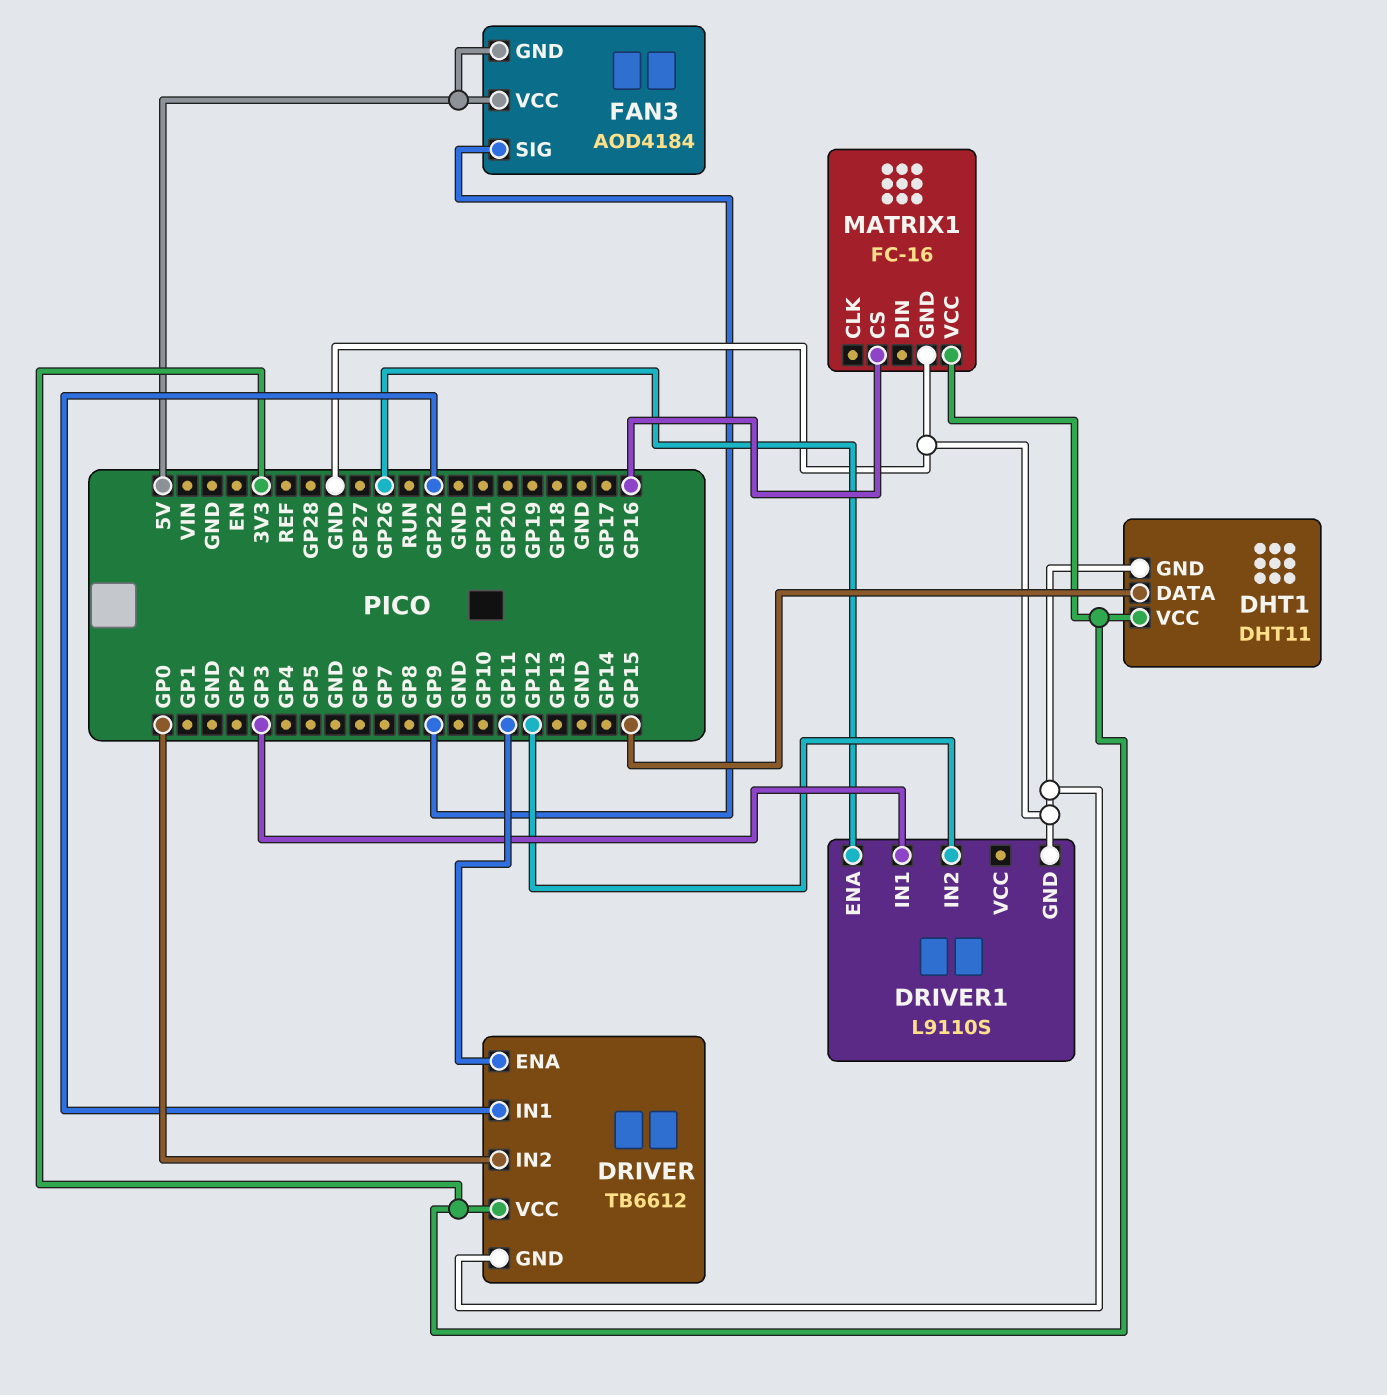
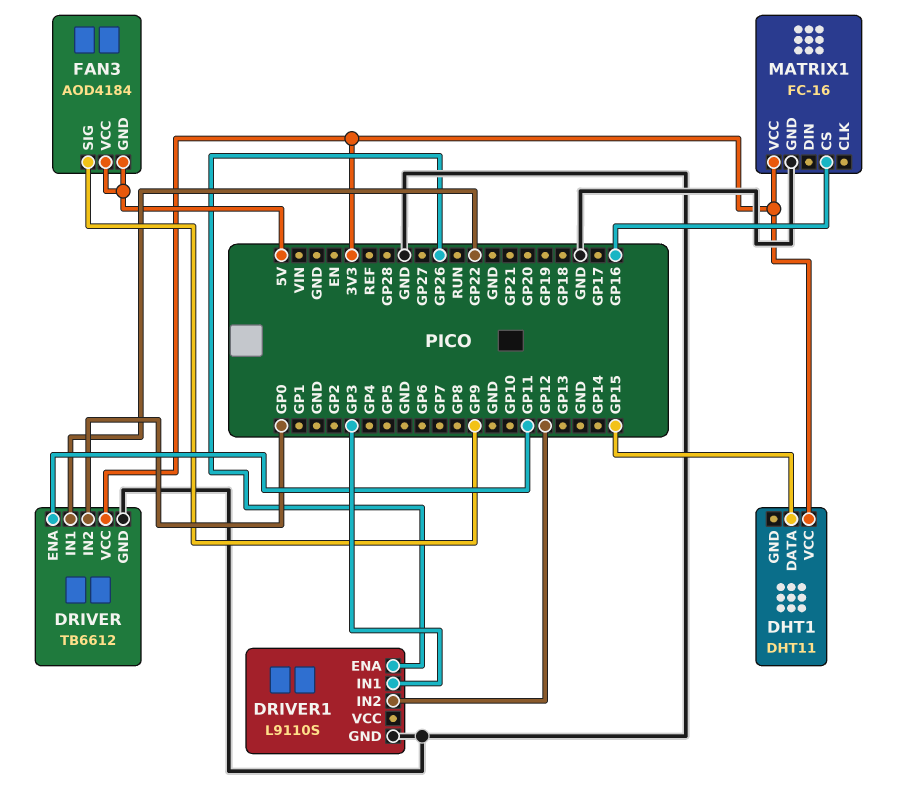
DHT1 pin GND: GND -> none

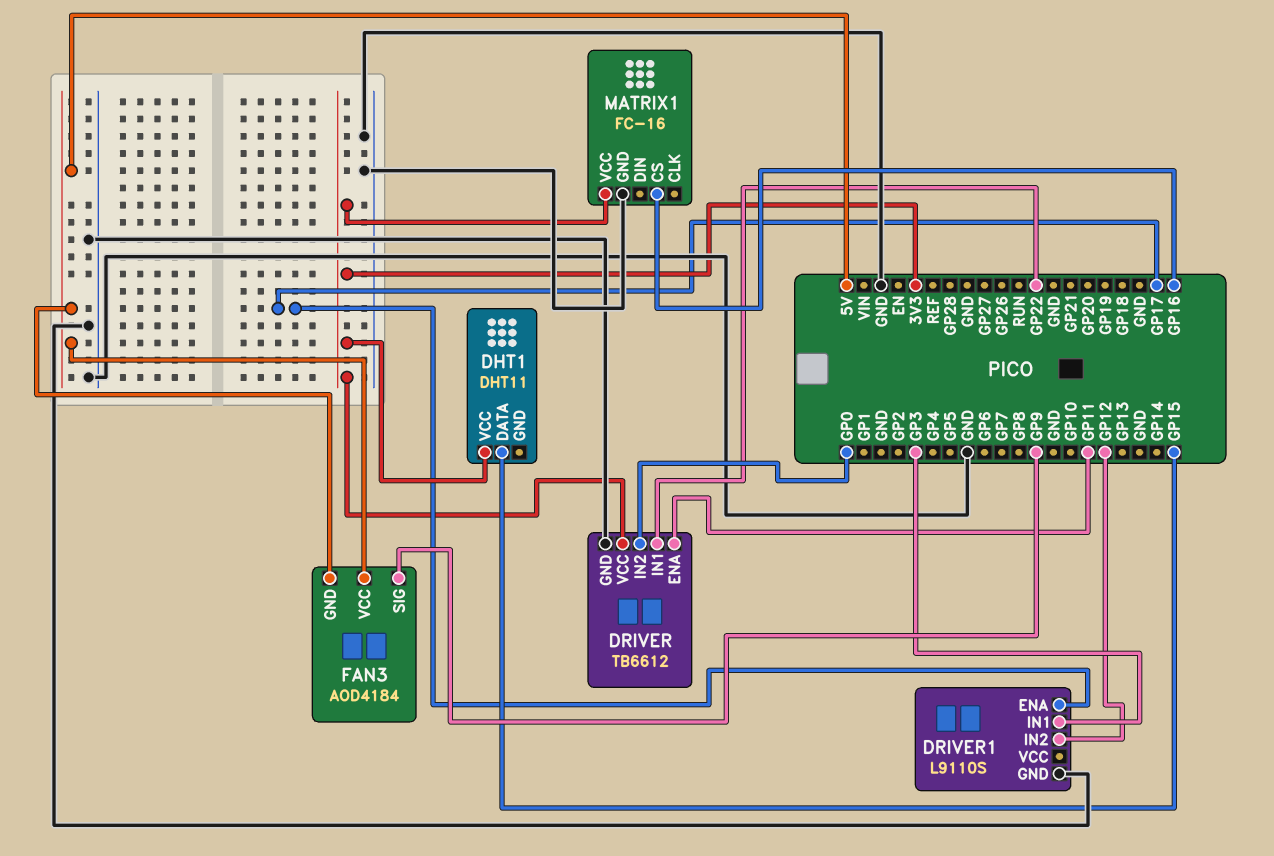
DRIVER1 pin ENA: GP26 -> GP17

